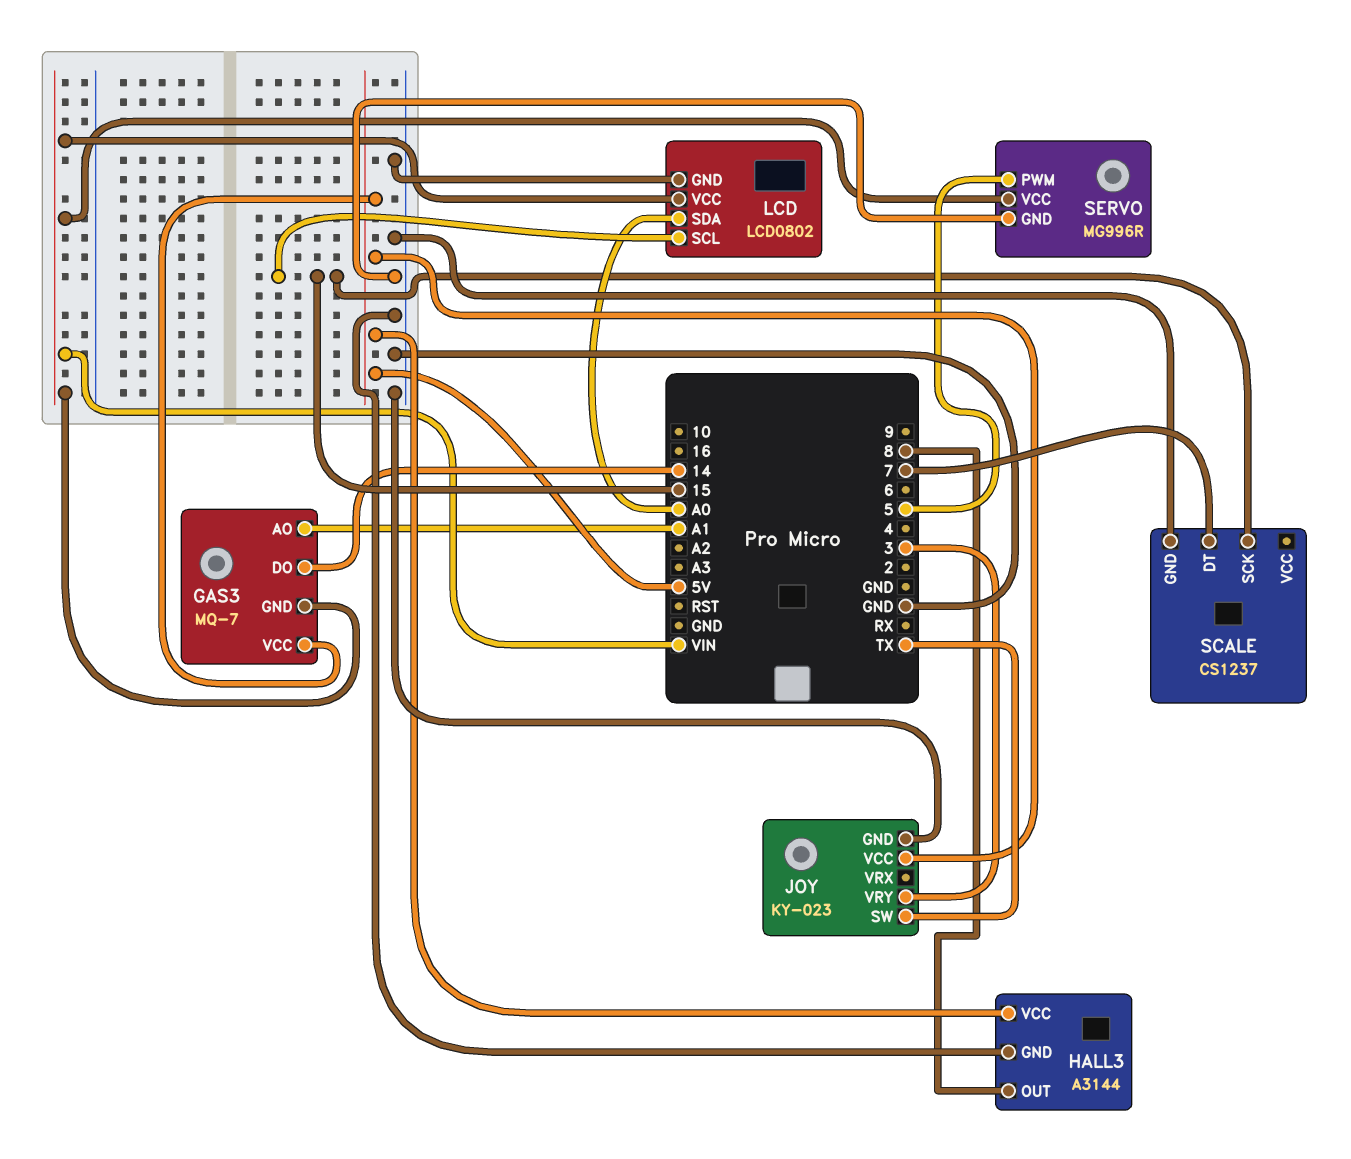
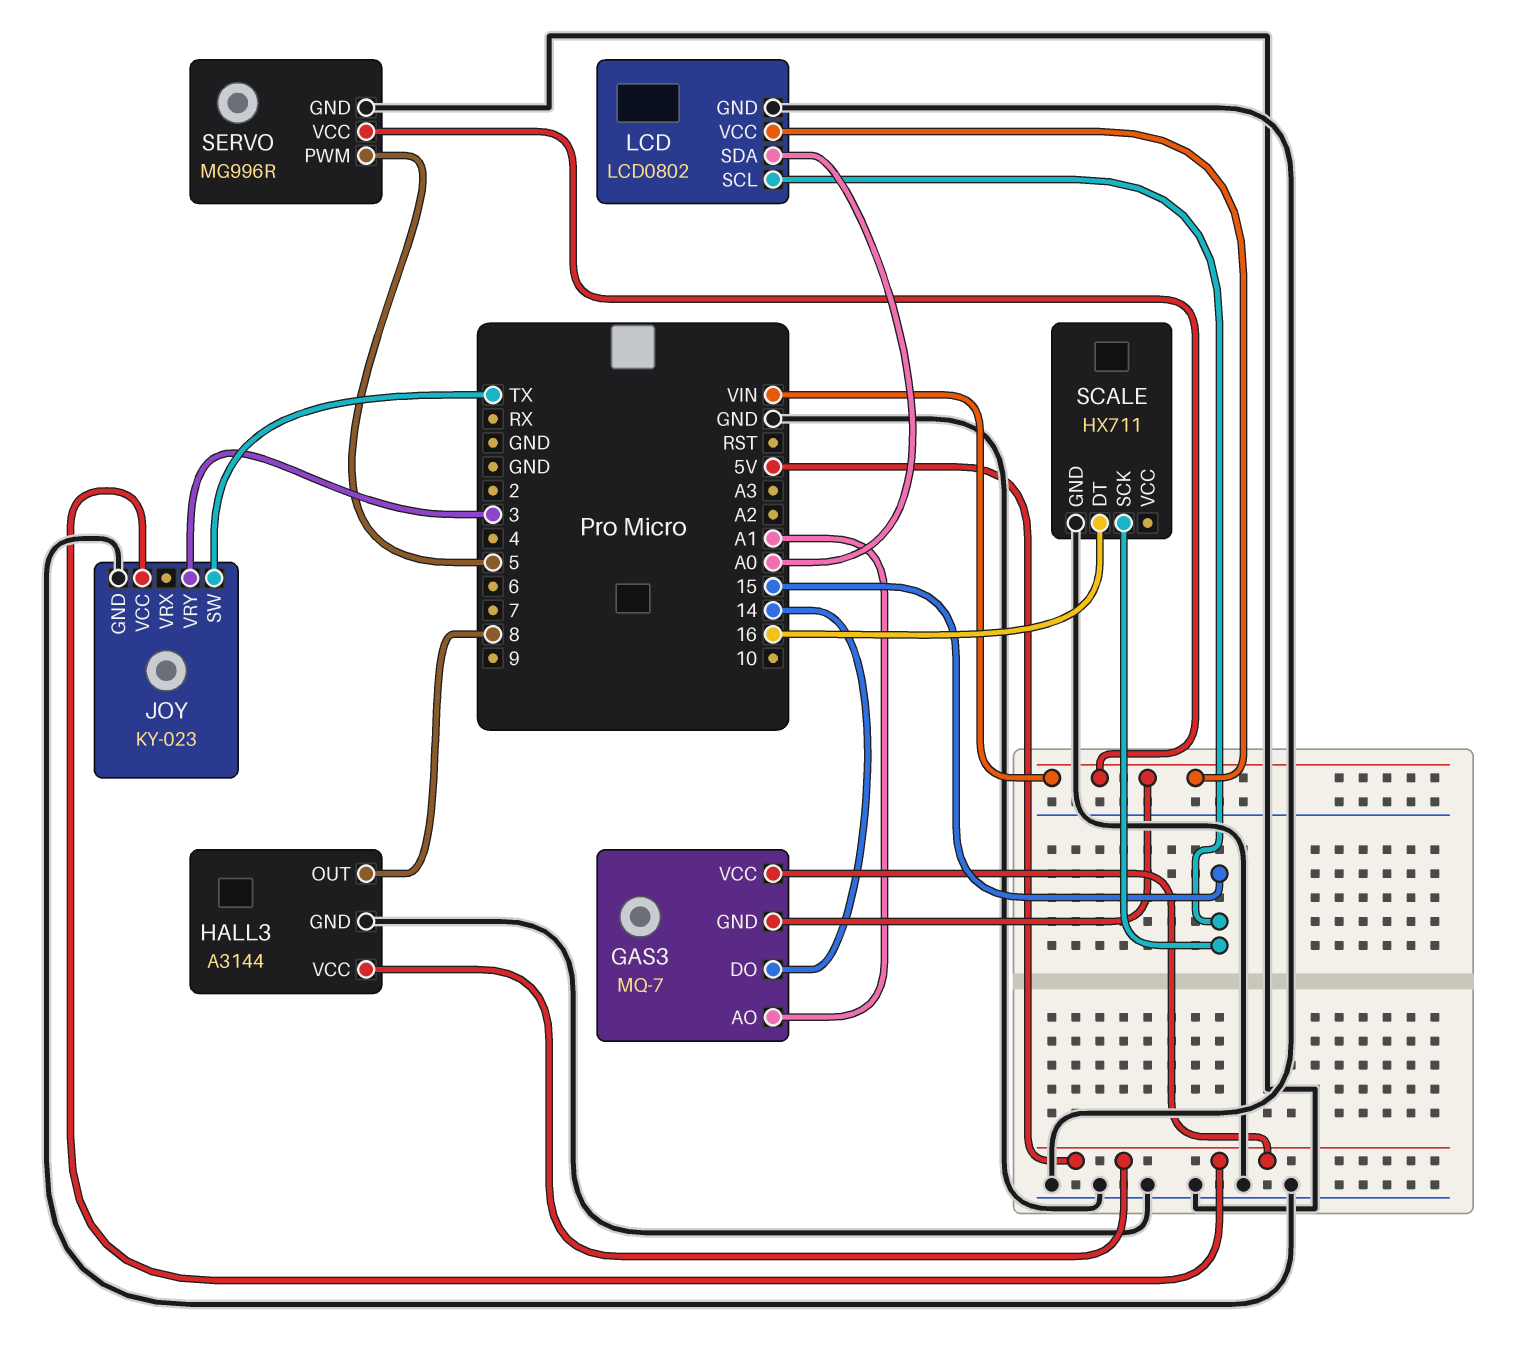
SCALE: CS1237 -> HX711
SCALE pin DT: 7 -> 16

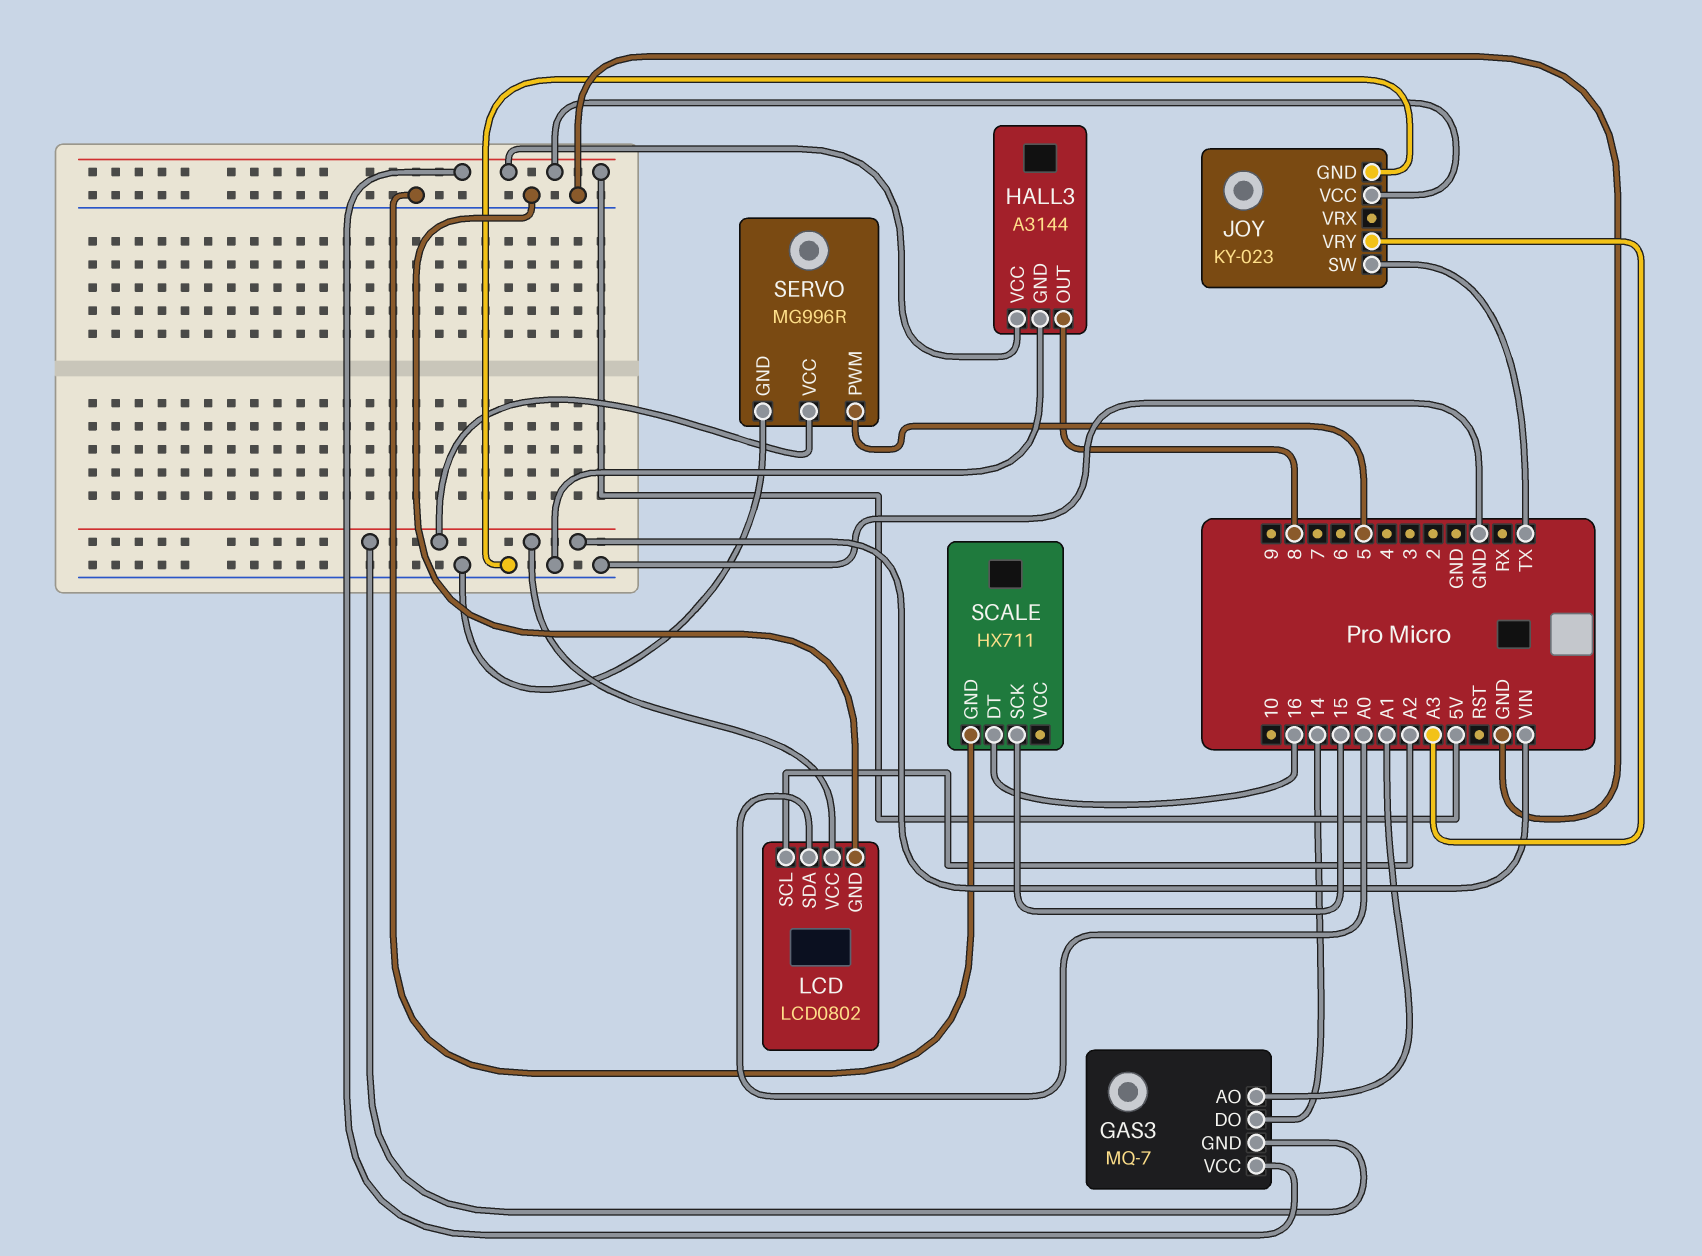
JOY pin VRY: 3 -> A3
LCD pin SCL: 15 -> A2

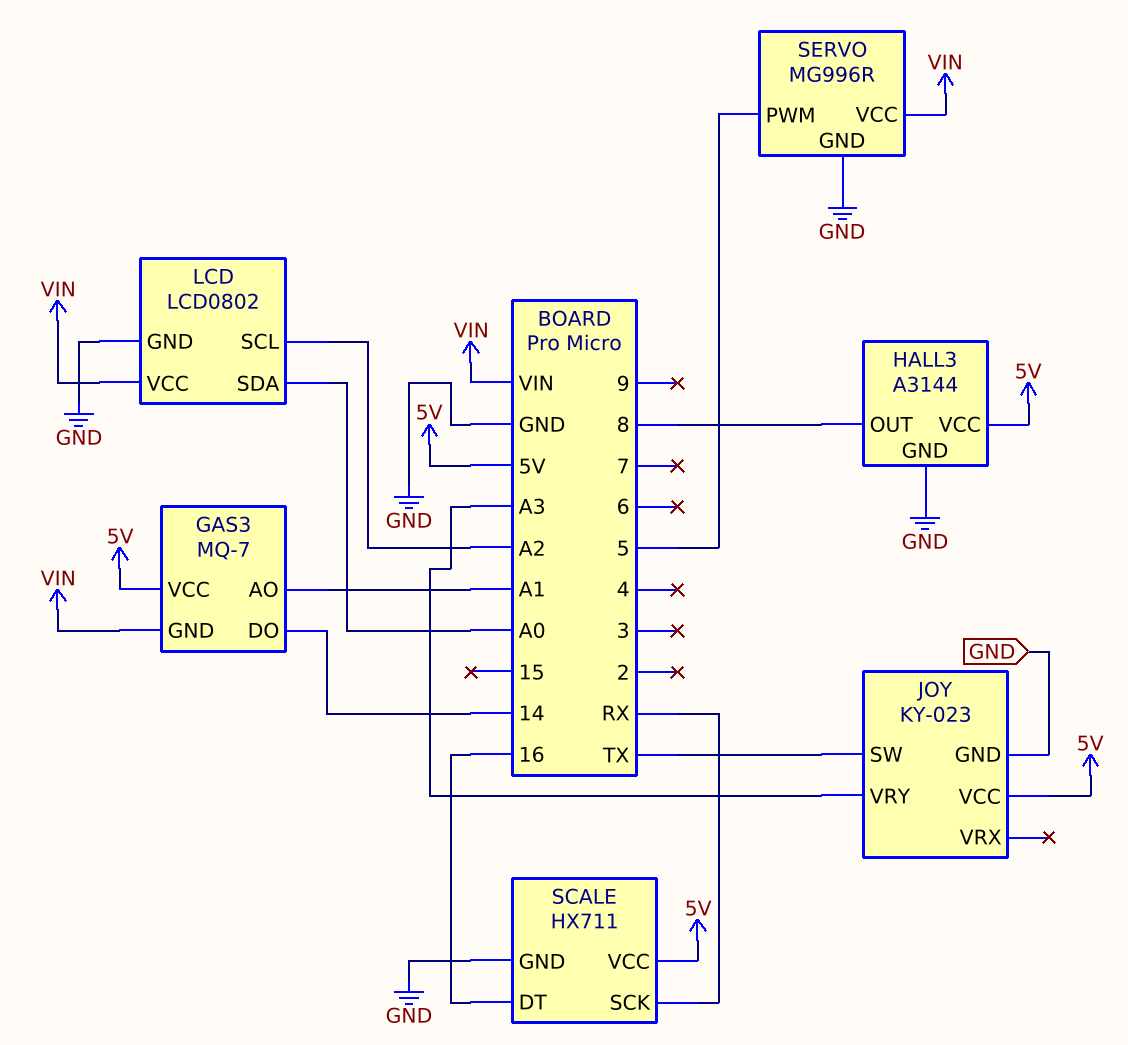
SCALE pin SCK: 15 -> RX
SCALE pin VCC: none -> 5V

